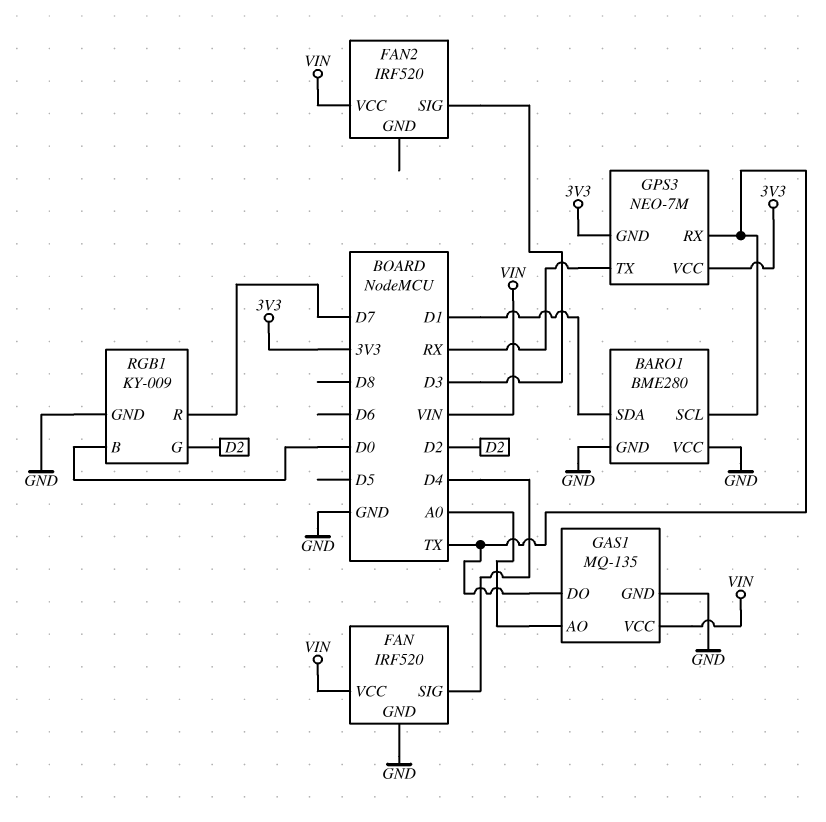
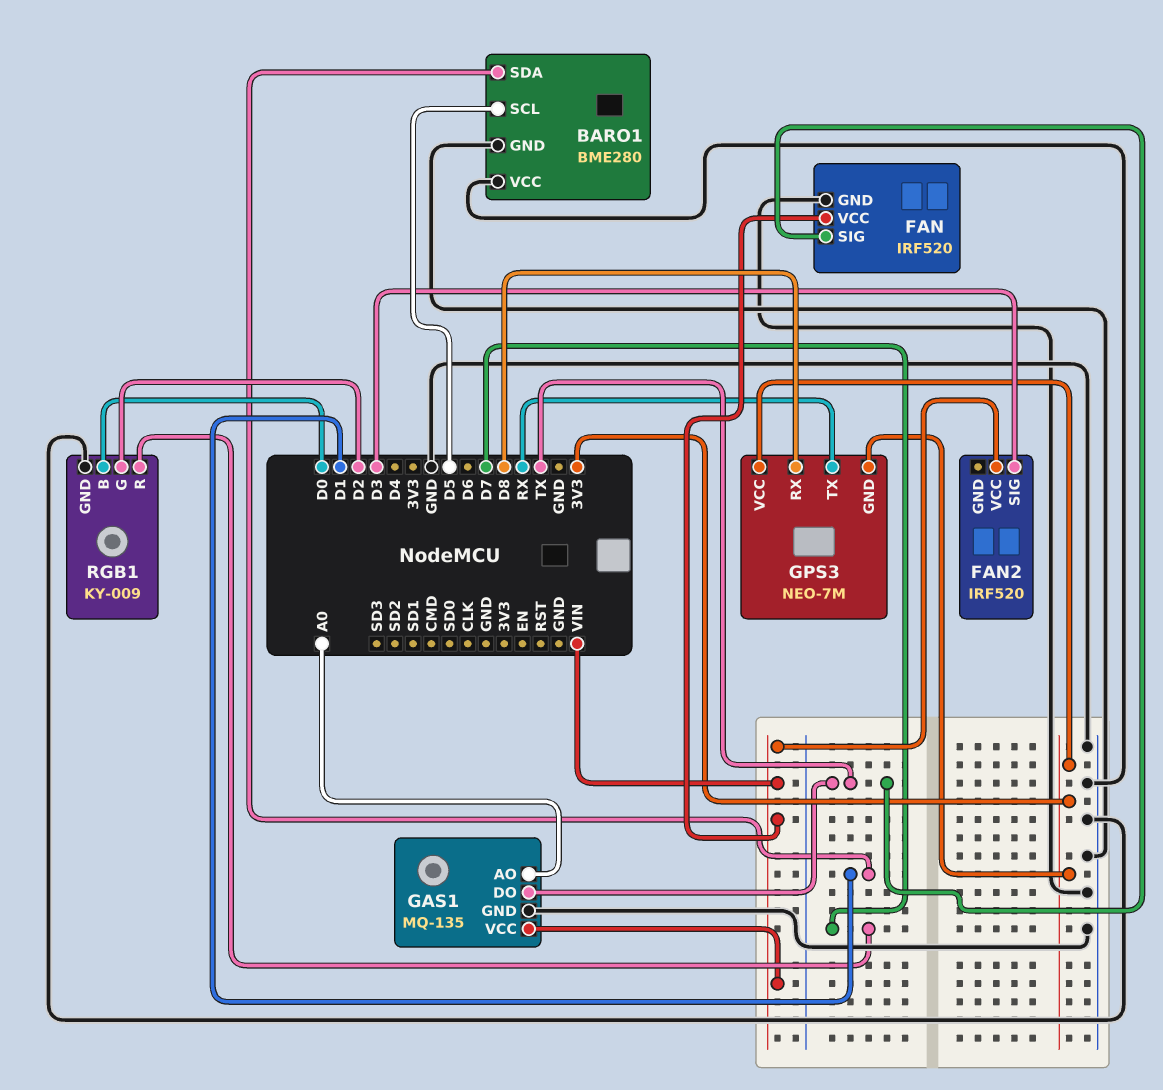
BARO1 pin SCL: TX -> D5
FAN pin SIG: D4 -> TX
GPS3 pin RX: TX -> D8

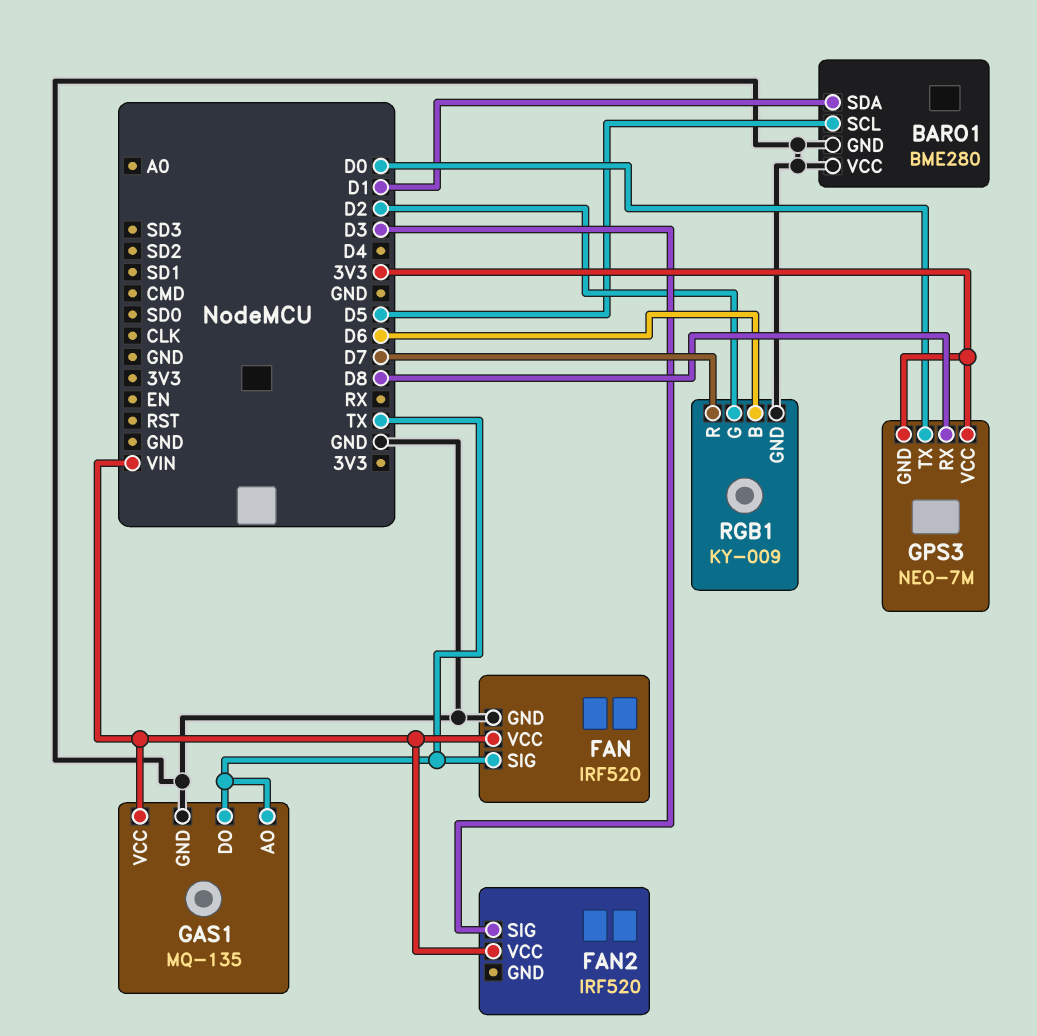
GAS1 pin AO: A0 -> TX
GPS3 pin TX: RX -> D0
RGB1 pin B: D0 -> D6

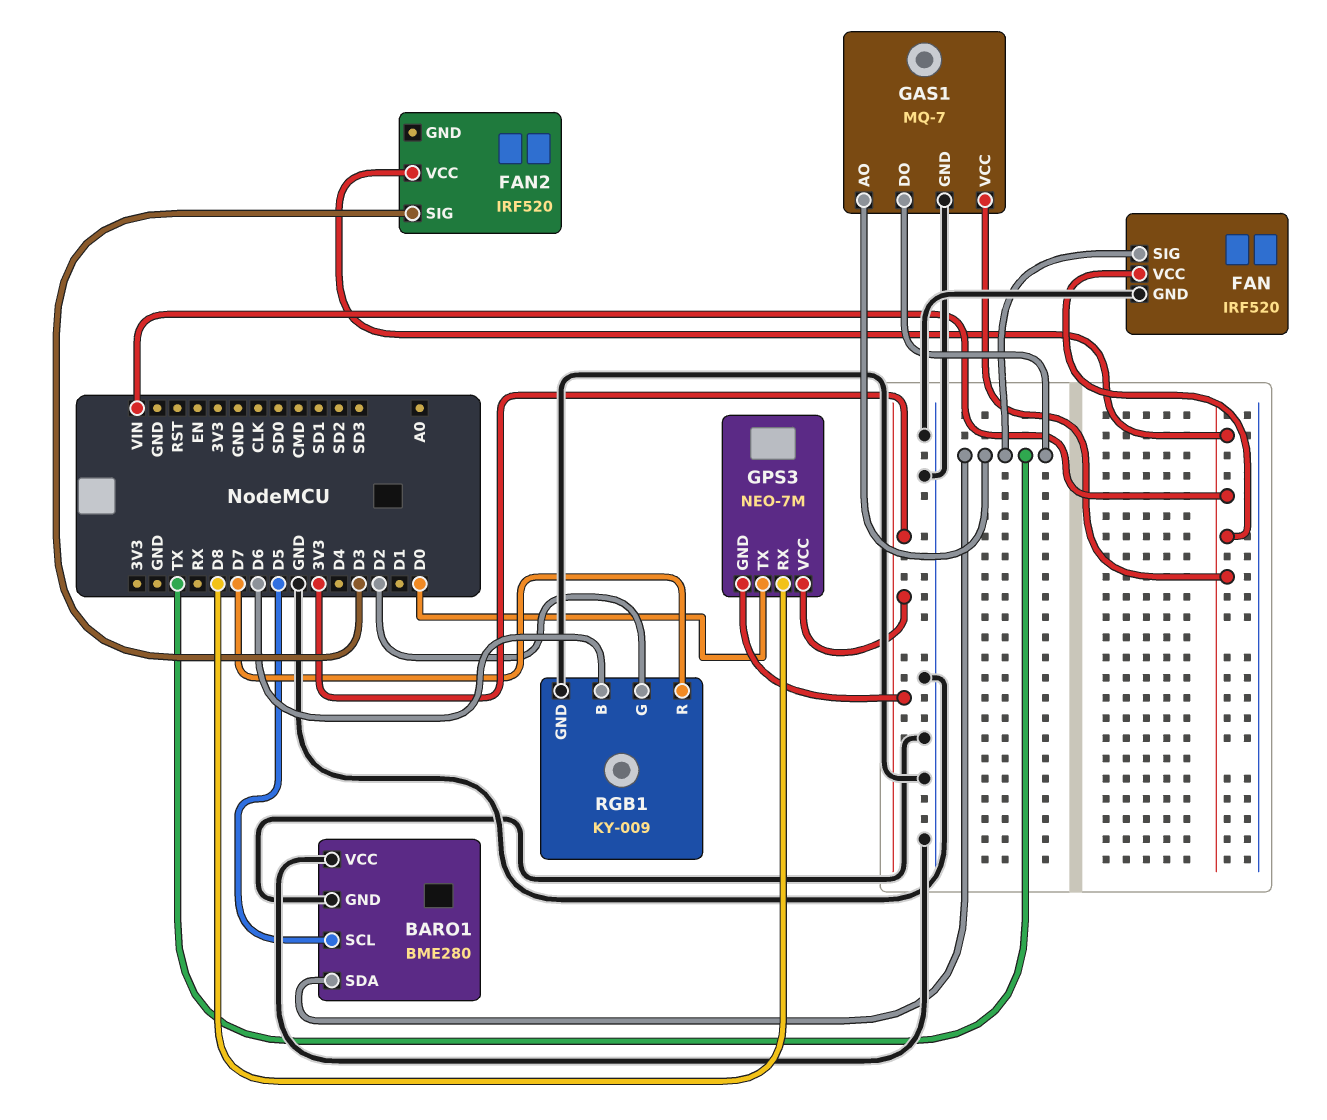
BARO1 pin SDA: D1 -> TX
GAS1: MQ-135 -> MQ-7

